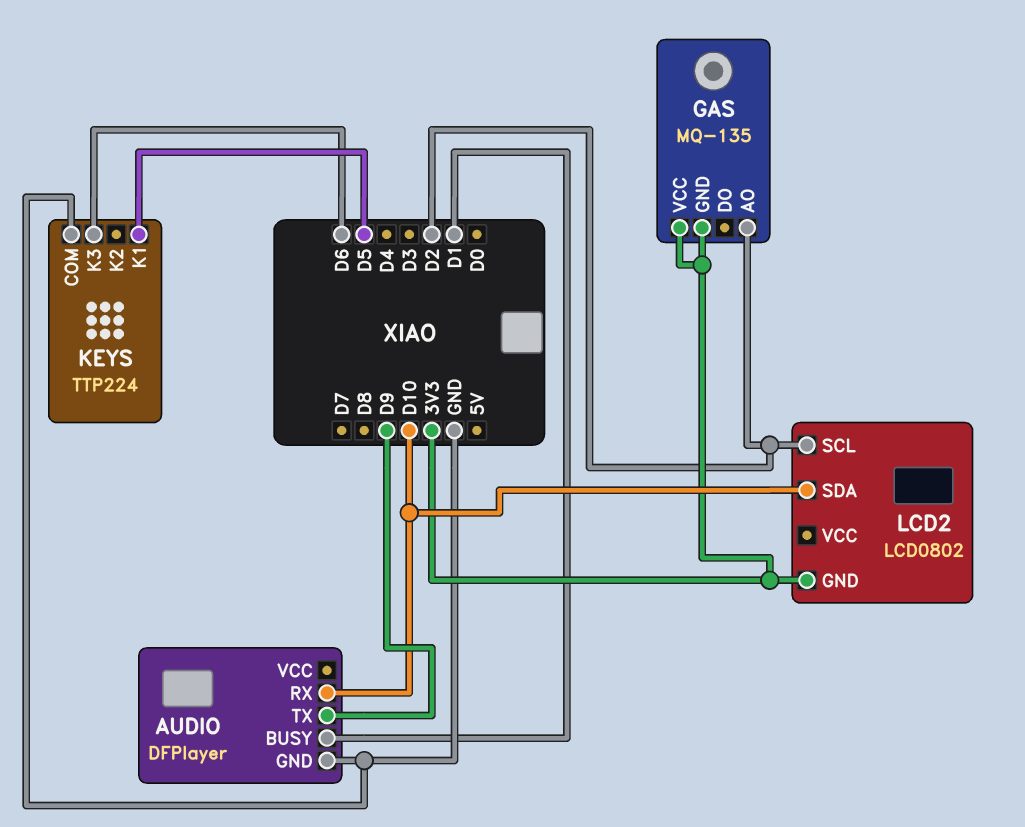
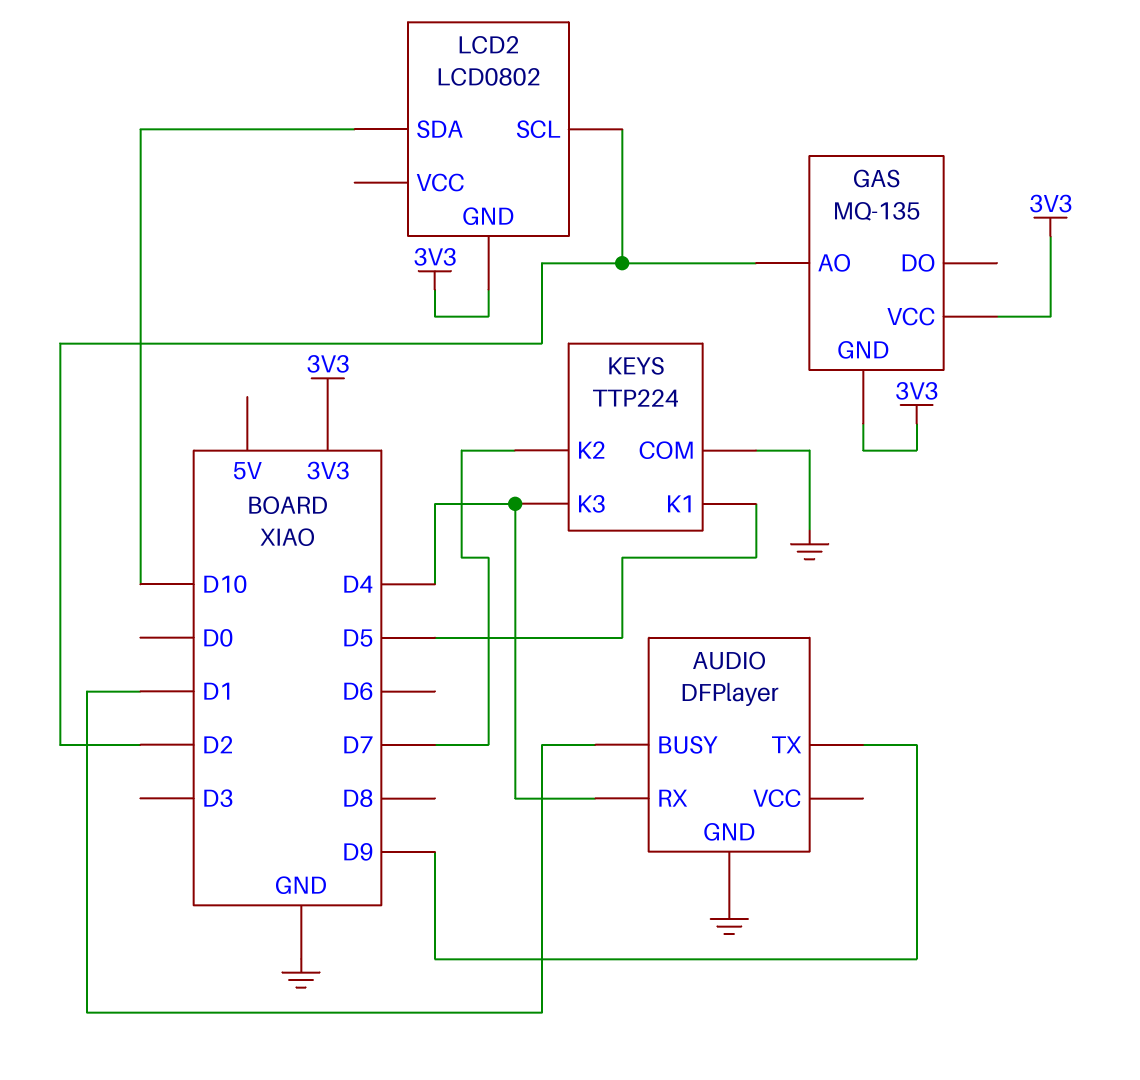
AUDIO pin RX: D10 -> D4
KEYS pin K2: none -> D7
KEYS pin K3: D6 -> D4

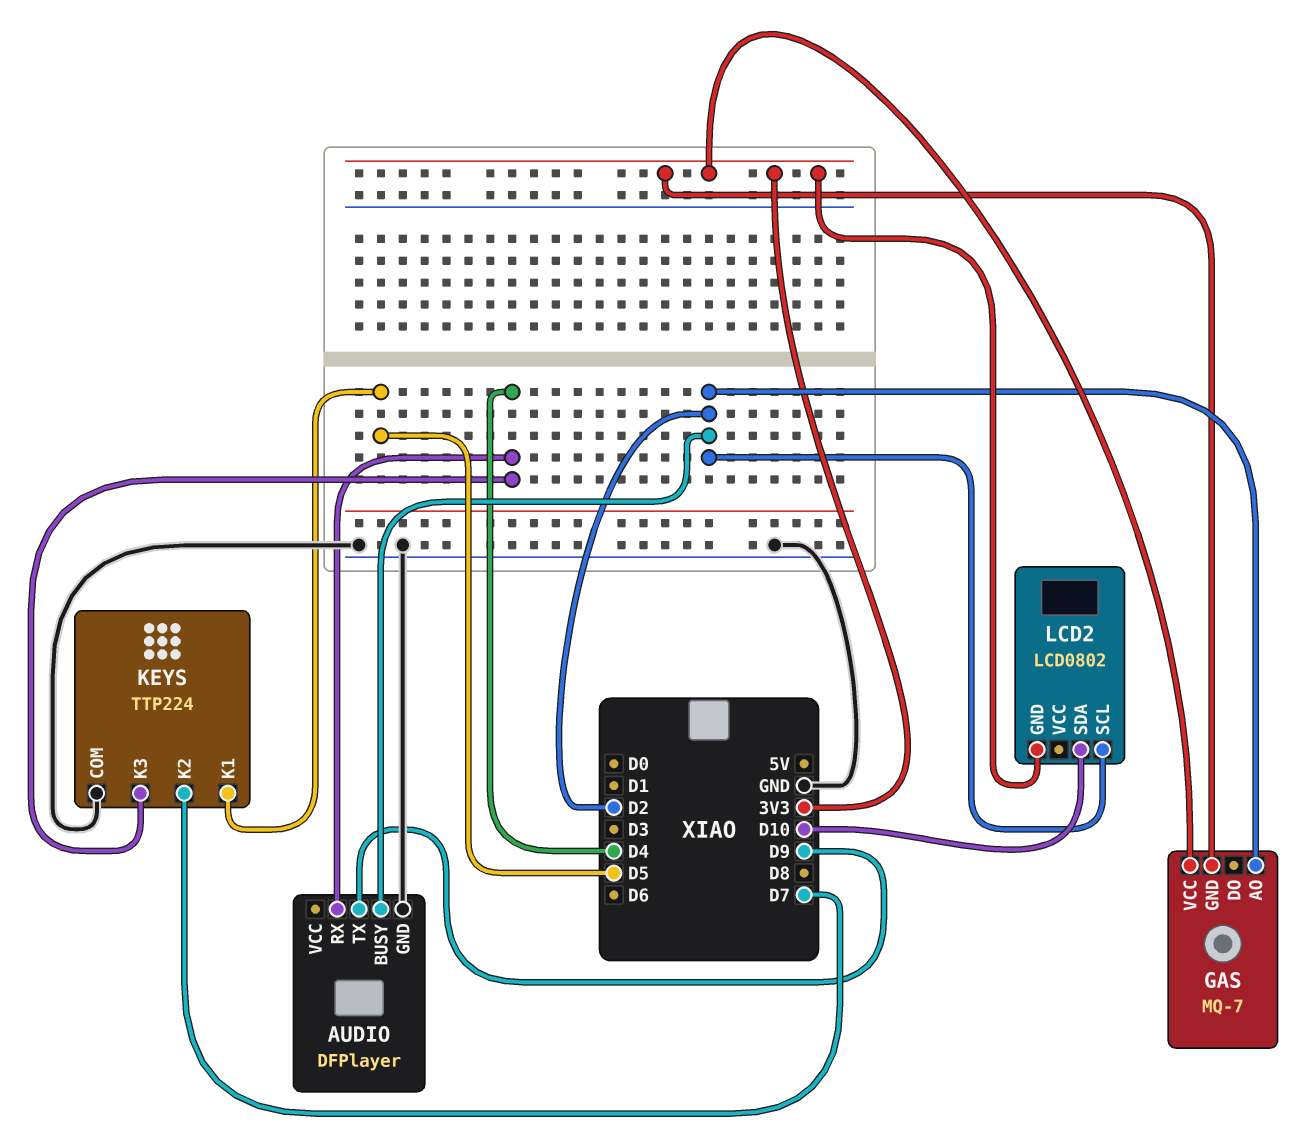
AUDIO pin BUSY: D1 -> D2
GAS: MQ-135 -> MQ-7

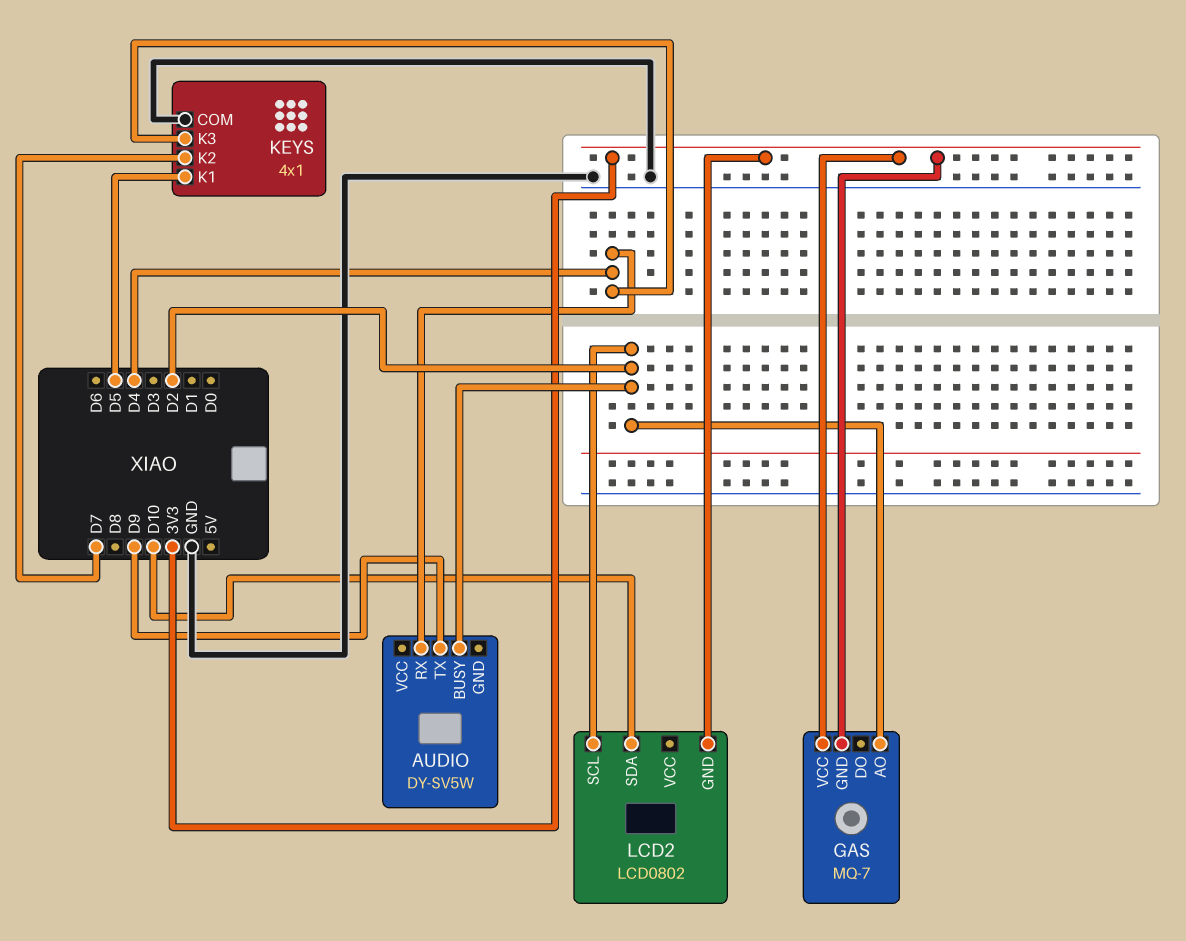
AUDIO: DFPlayer -> DY-SV5W
AUDIO pin GND: GND -> none
KEYS: TTP224 -> 4x1

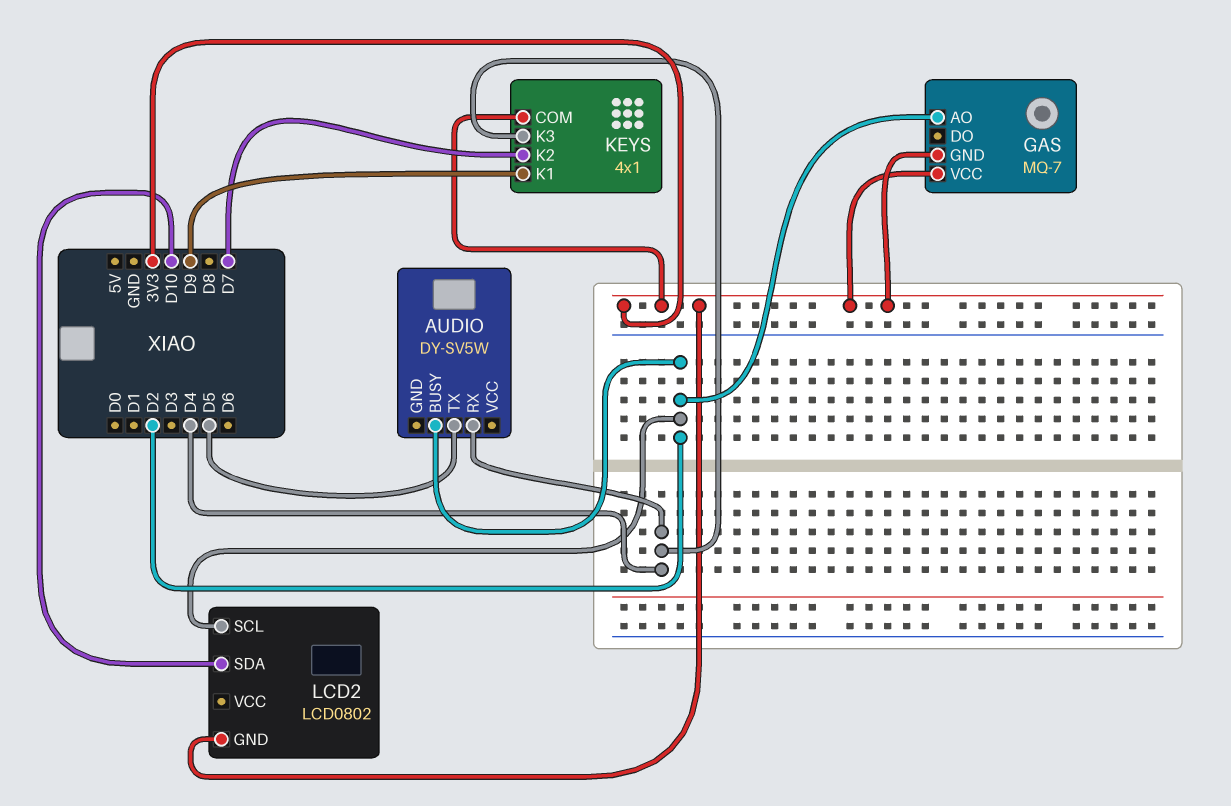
AUDIO pin TX: D9 -> D5
KEYS pin COM: GND -> 3V3
KEYS pin K1: D5 -> D9

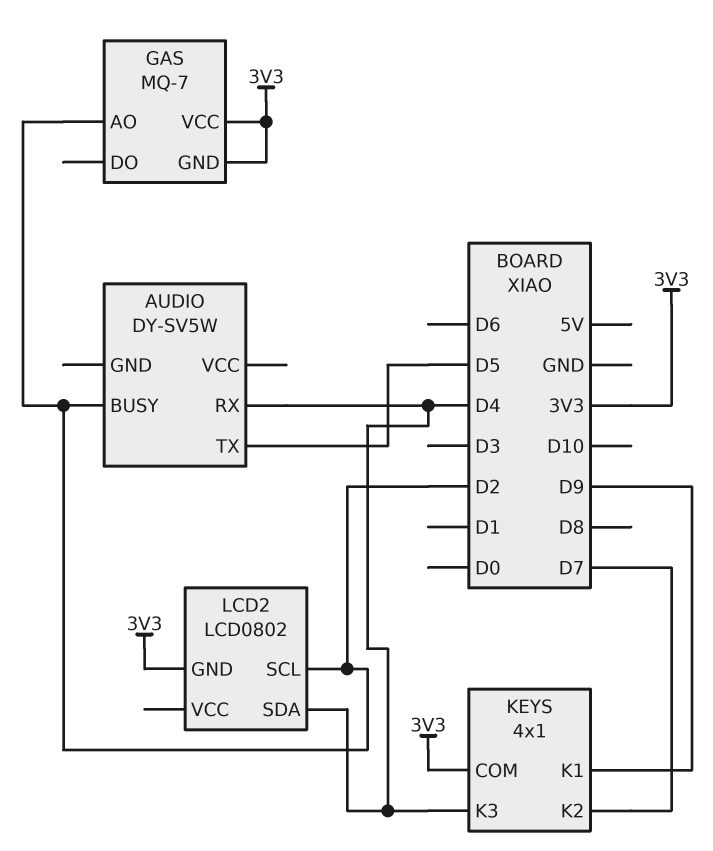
LCD2 pin SDA: D10 -> D4

